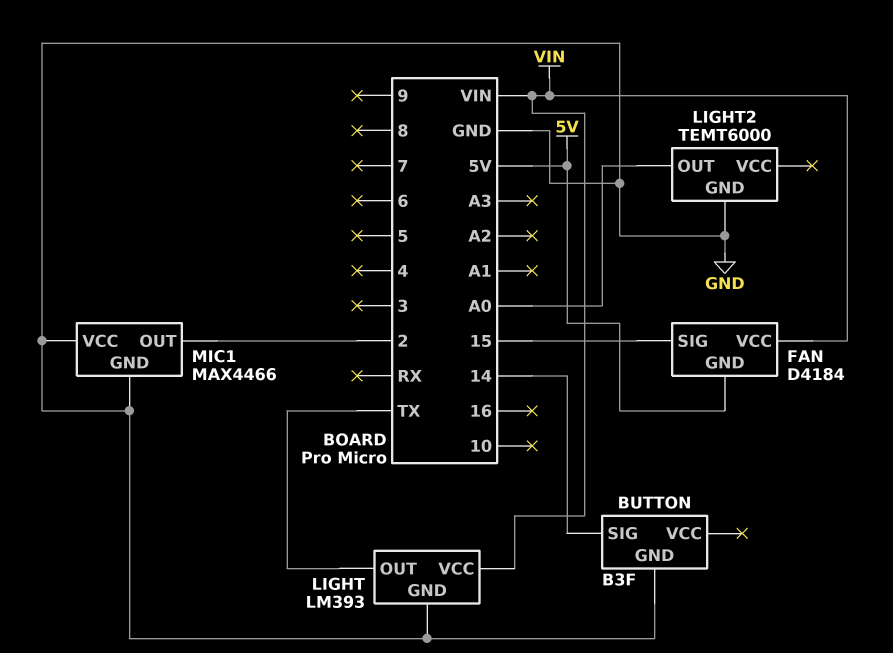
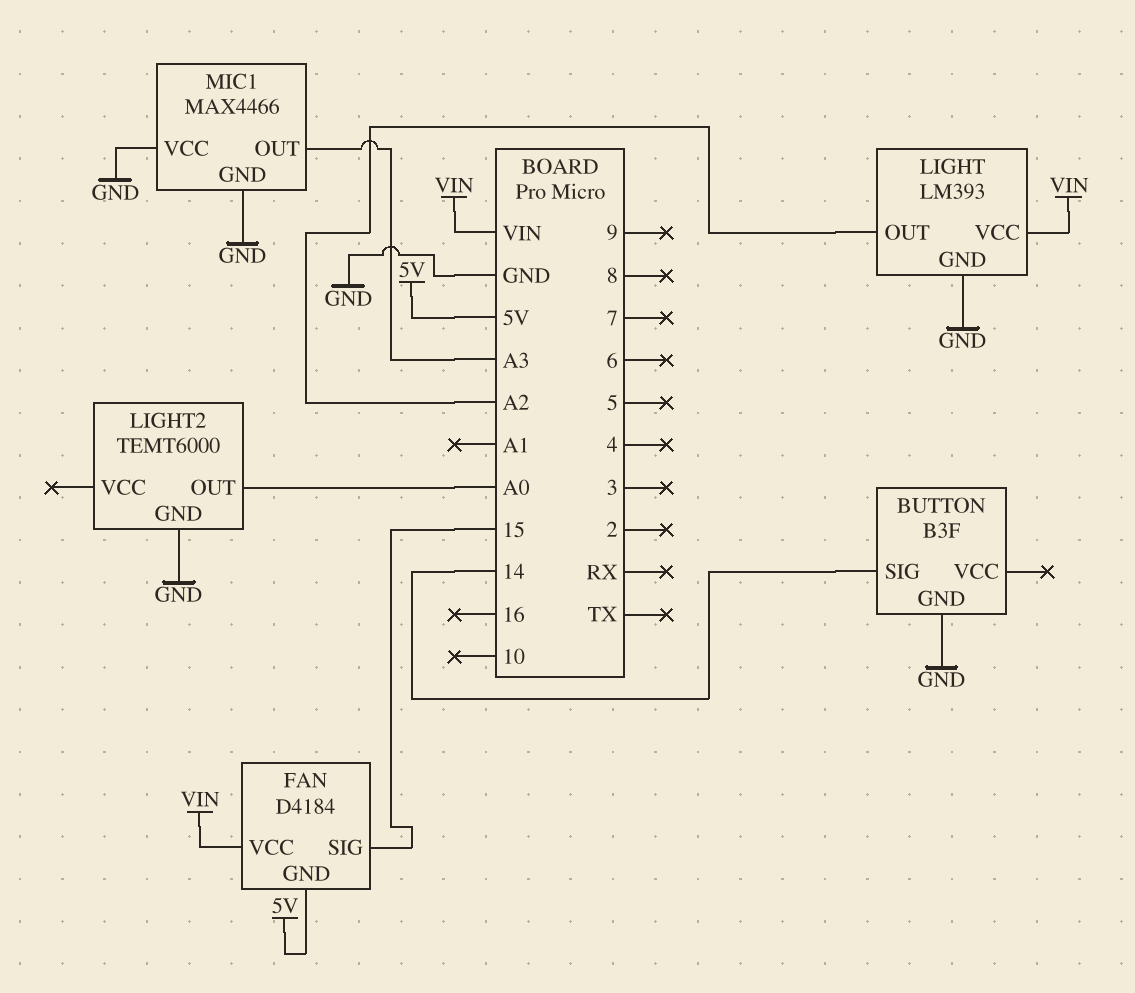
LIGHT pin OUT: TX -> A2
MIC1 pin OUT: 2 -> A3

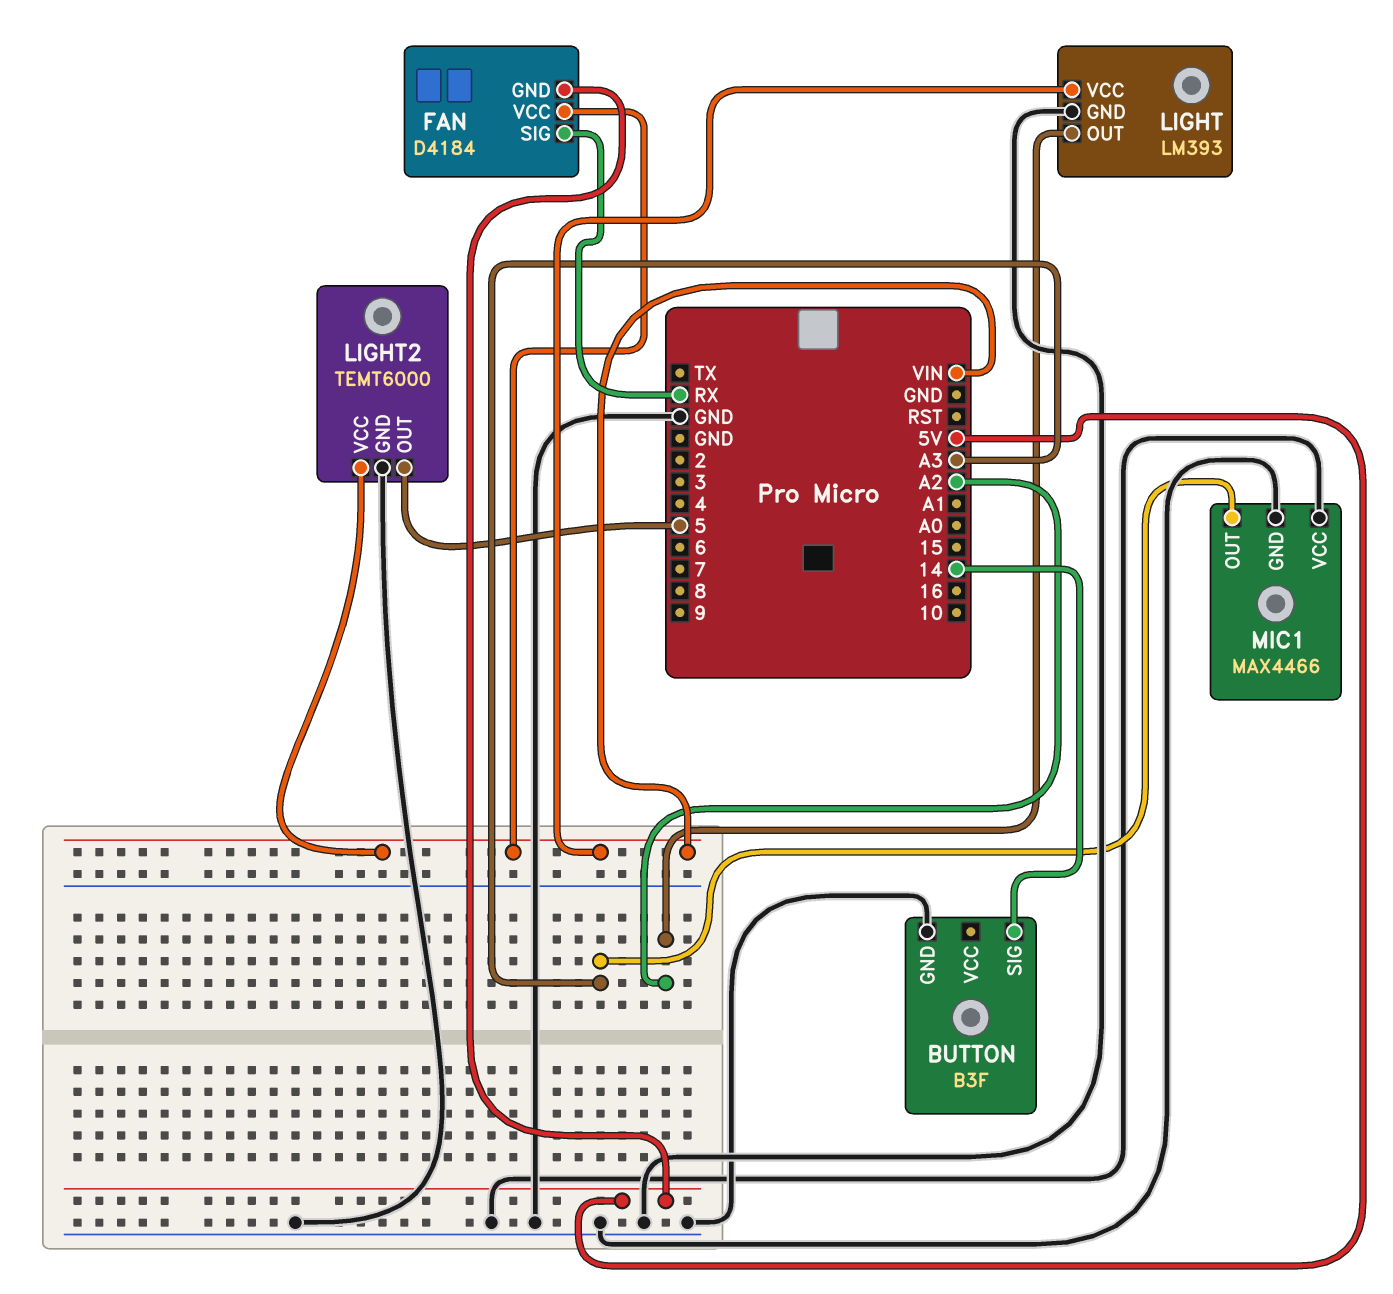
FAN pin SIG: 15 -> RX
LIGHT2 pin OUT: A0 -> 5
LIGHT2 pin VCC: none -> VIN

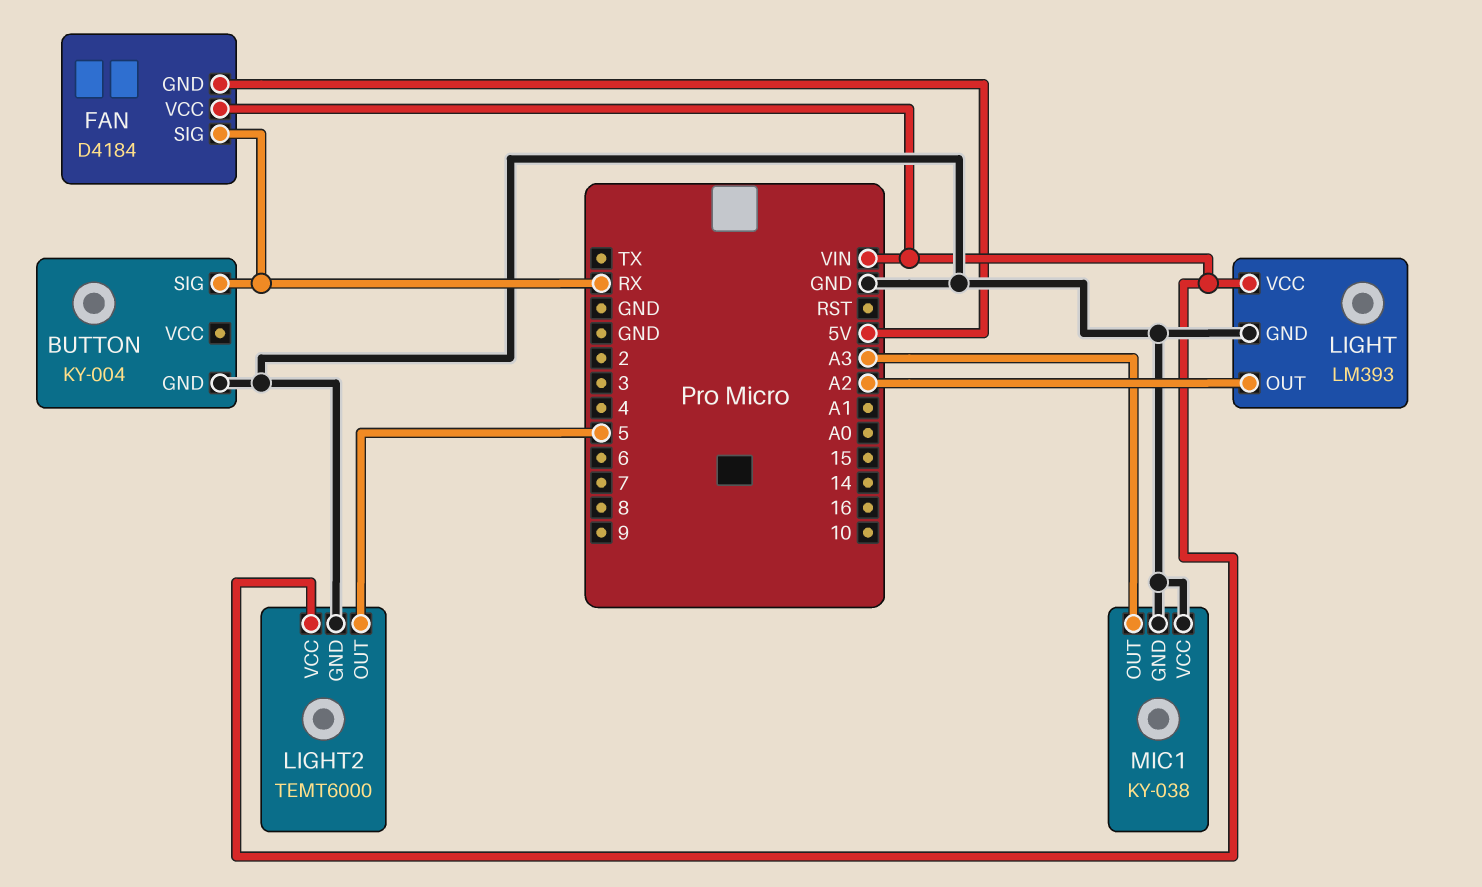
BUTTON: B3F -> KY-004
BUTTON pin SIG: 14 -> RX
MIC1: MAX4466 -> KY-038

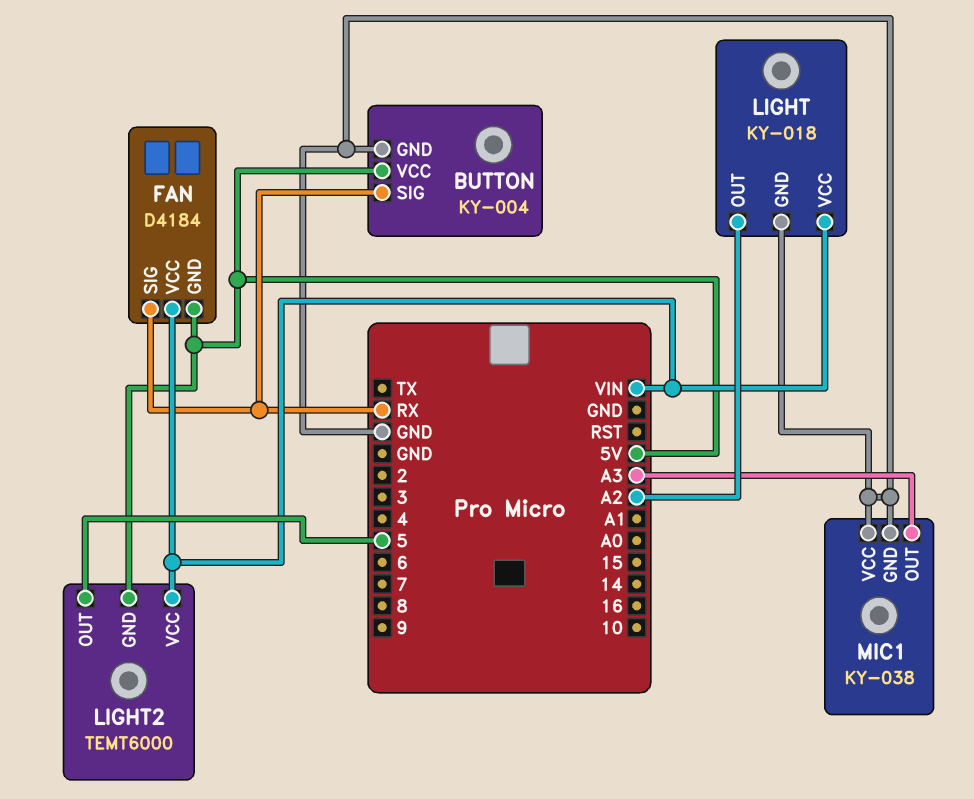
BUTTON pin VCC: none -> 5V
LIGHT: LM393 -> KY-018
LIGHT2 pin GND: GND -> 5V

